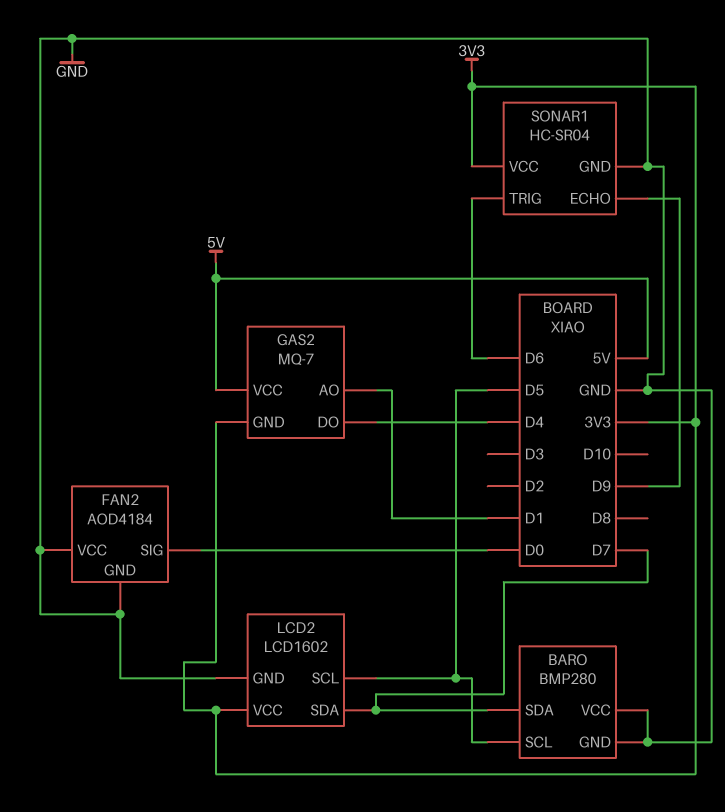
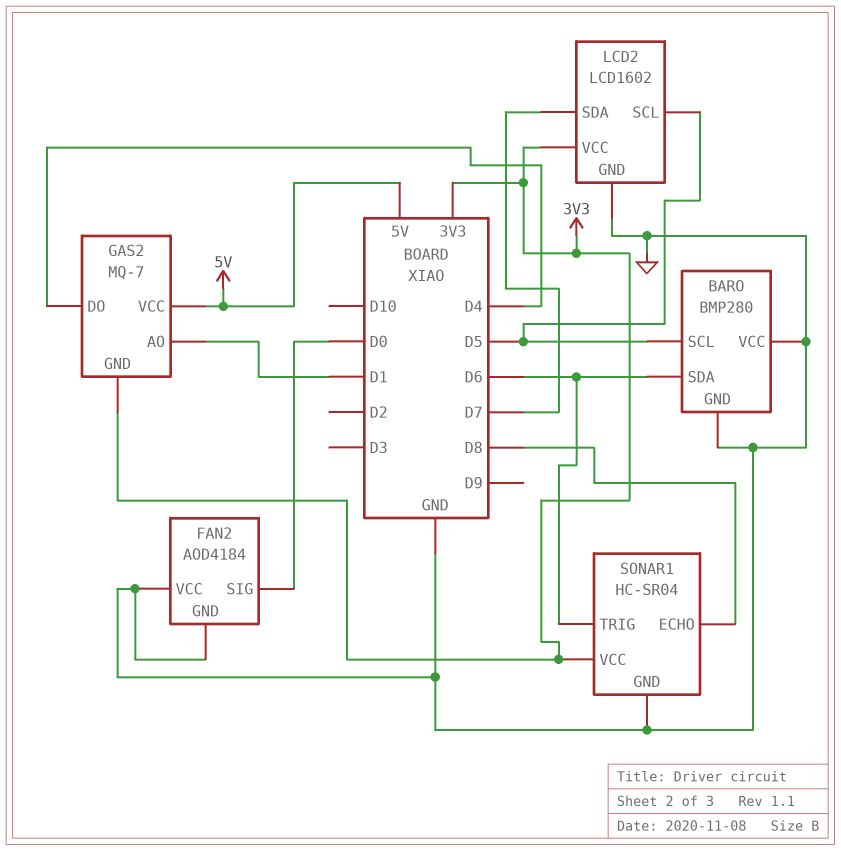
BARO pin SDA: D7 -> D6
SONAR1 pin ECHO: D9 -> D8

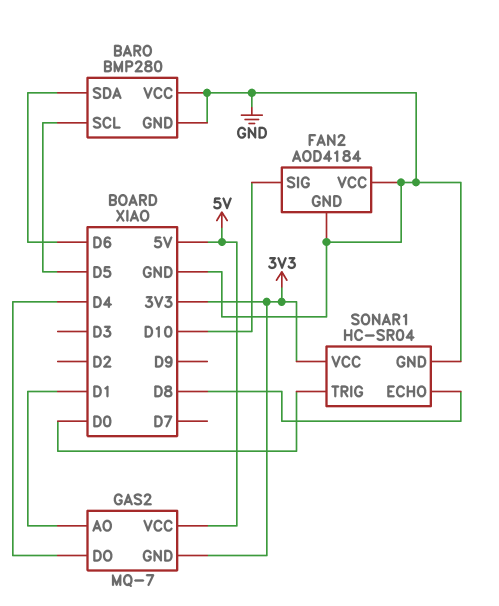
FAN2 pin SIG: D0 -> D10
LCD2: LCD1602 -> none
LCD2 pin GND: GND -> none
LCD2 pin SCL: D5 -> none
LCD2 pin SDA: D7 -> none
LCD2 pin VCC: 3V3 -> none
SONAR1 pin TRIG: D6 -> D0

